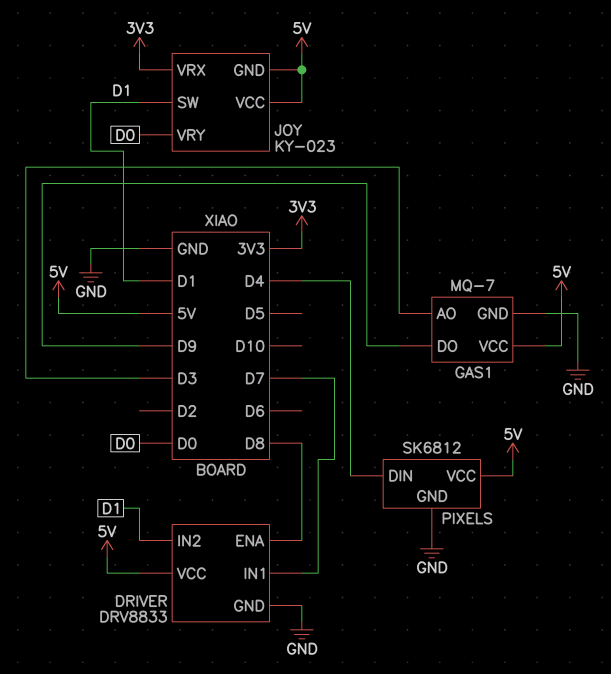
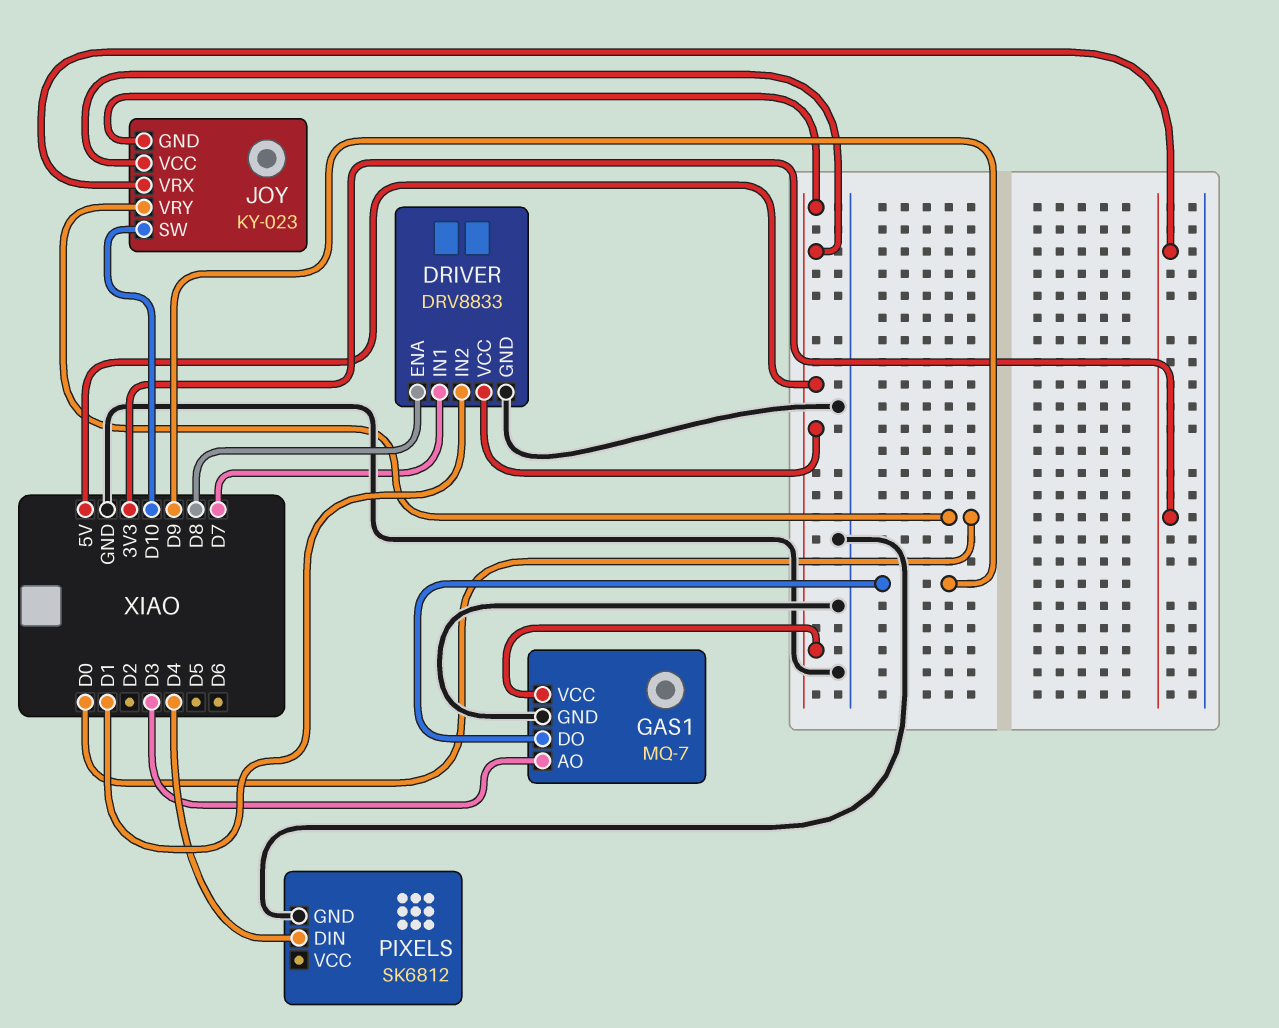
JOY pin SW: D1 -> D10
PIXELS pin VCC: 5V -> none

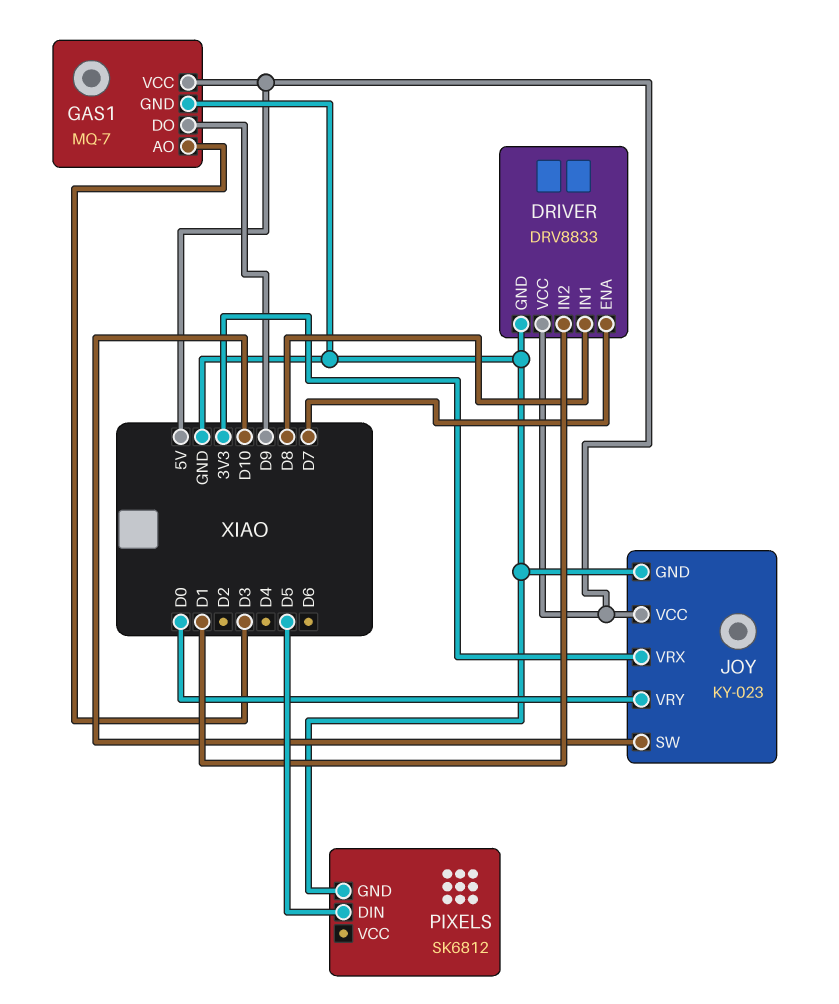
DRIVER pin ENA: D8 -> D7
DRIVER pin IN1: D7 -> D8
JOY pin GND: 5V -> GND
PIXELS pin DIN: D4 -> D5

